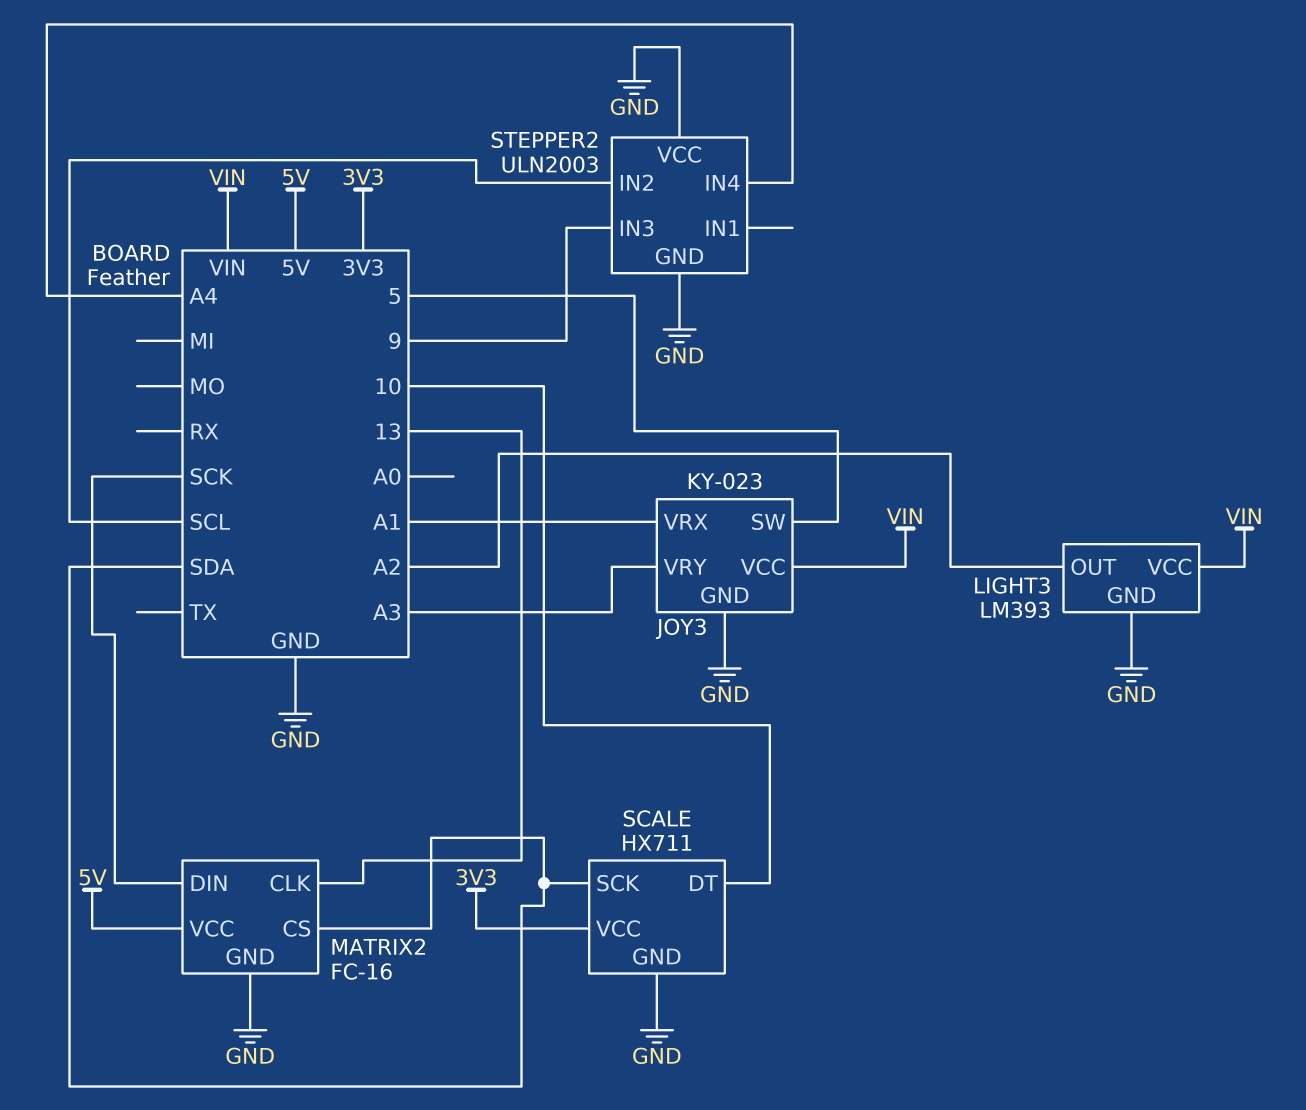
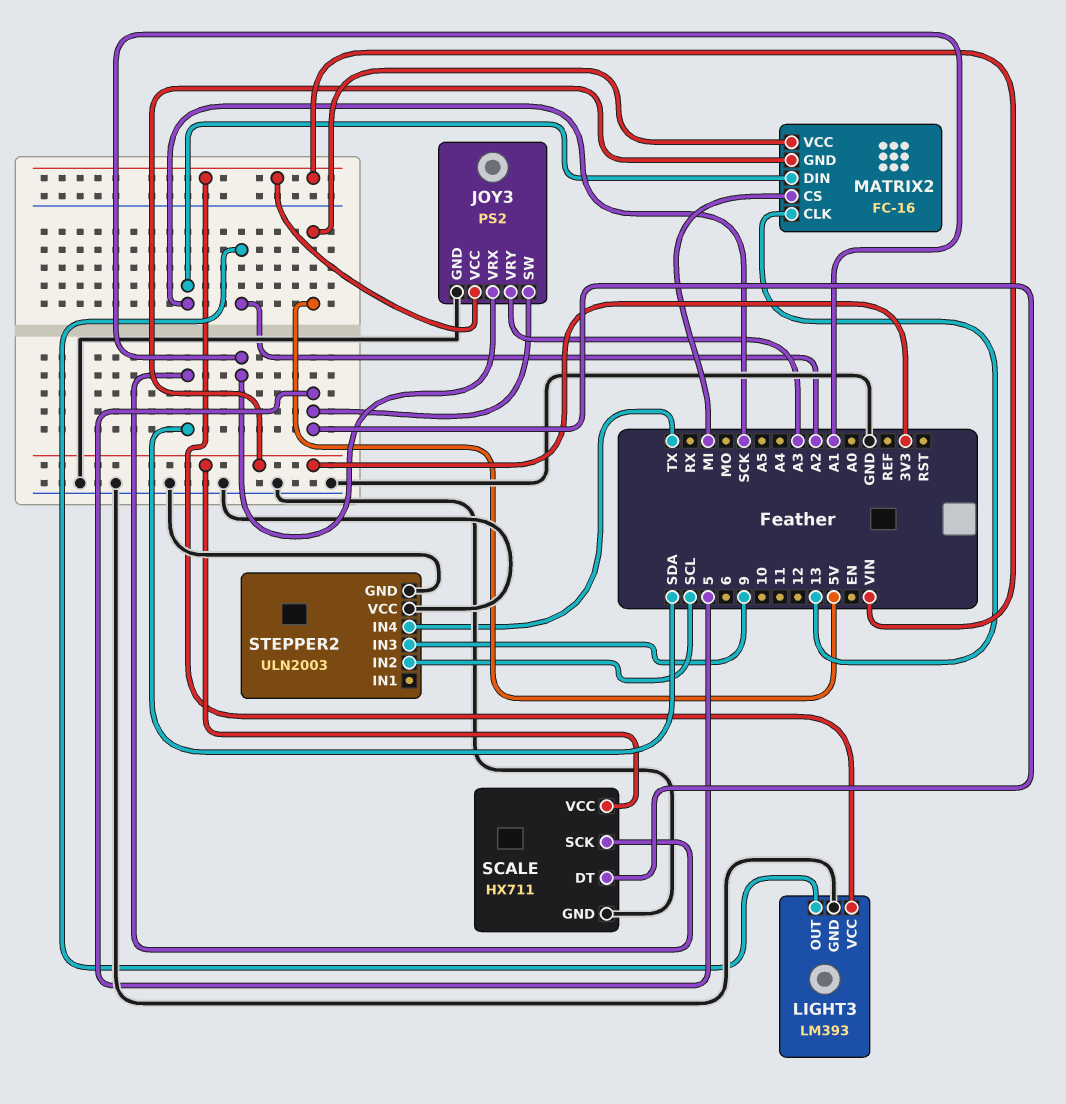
JOY3: KY-023 -> PS2
MATRIX2 pin CS: SDA -> MI
MATRIX2 pin GND: GND -> 3V3
SCALE pin DT: 10 -> 5
STEPPER2 pin IN4: A4 -> TX

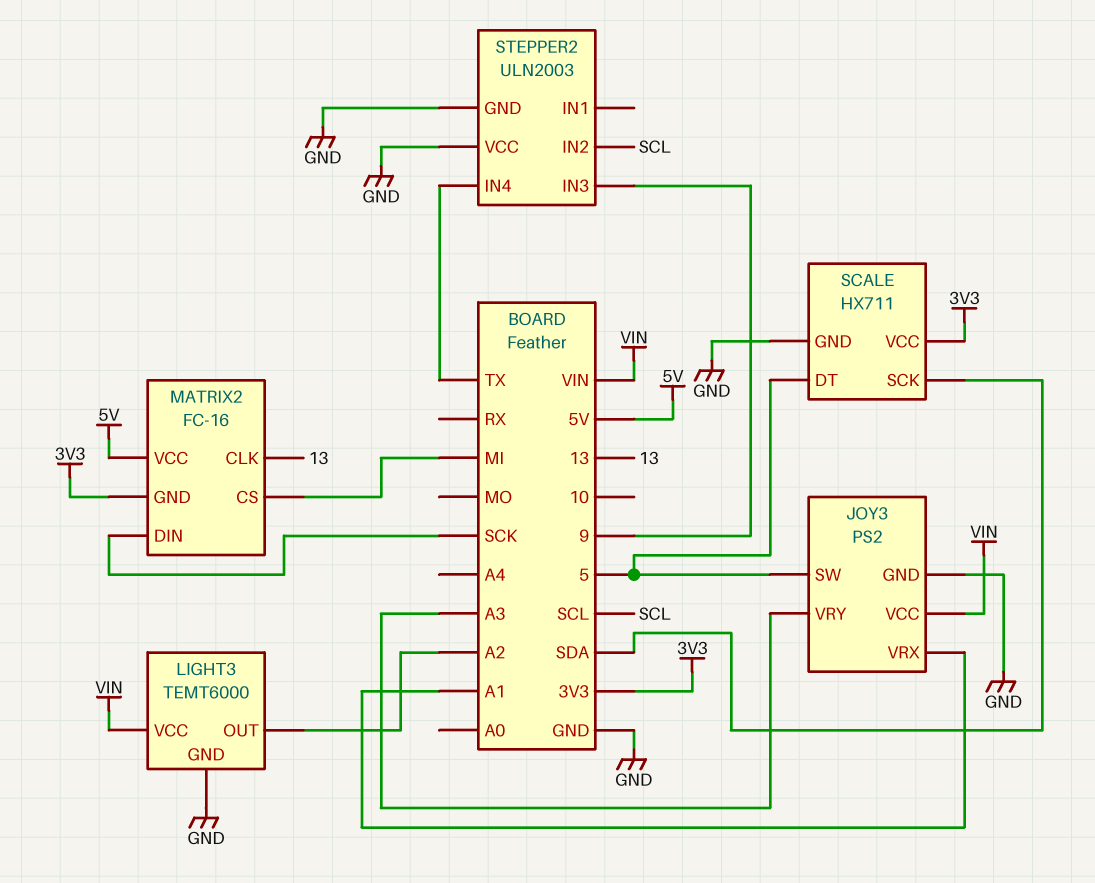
LIGHT3: LM393 -> TEMT6000

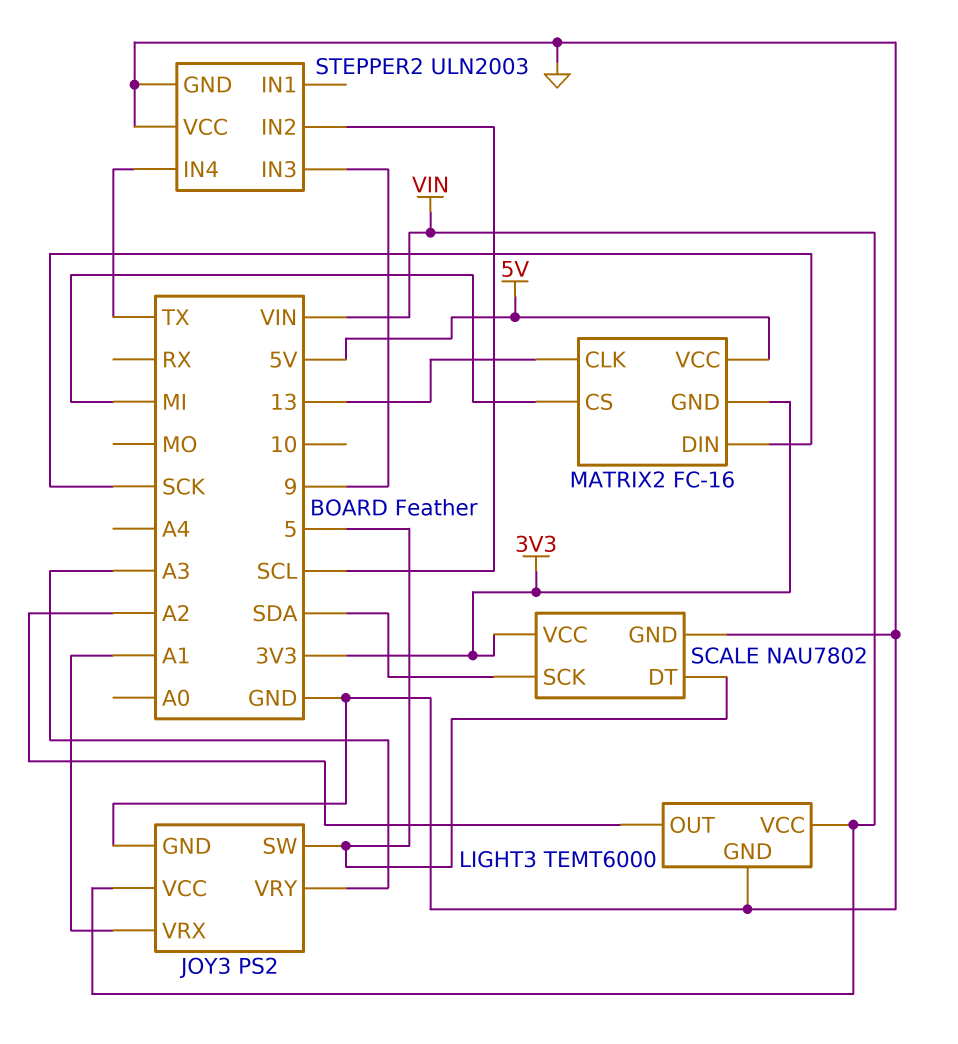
SCALE: HX711 -> NAU7802

